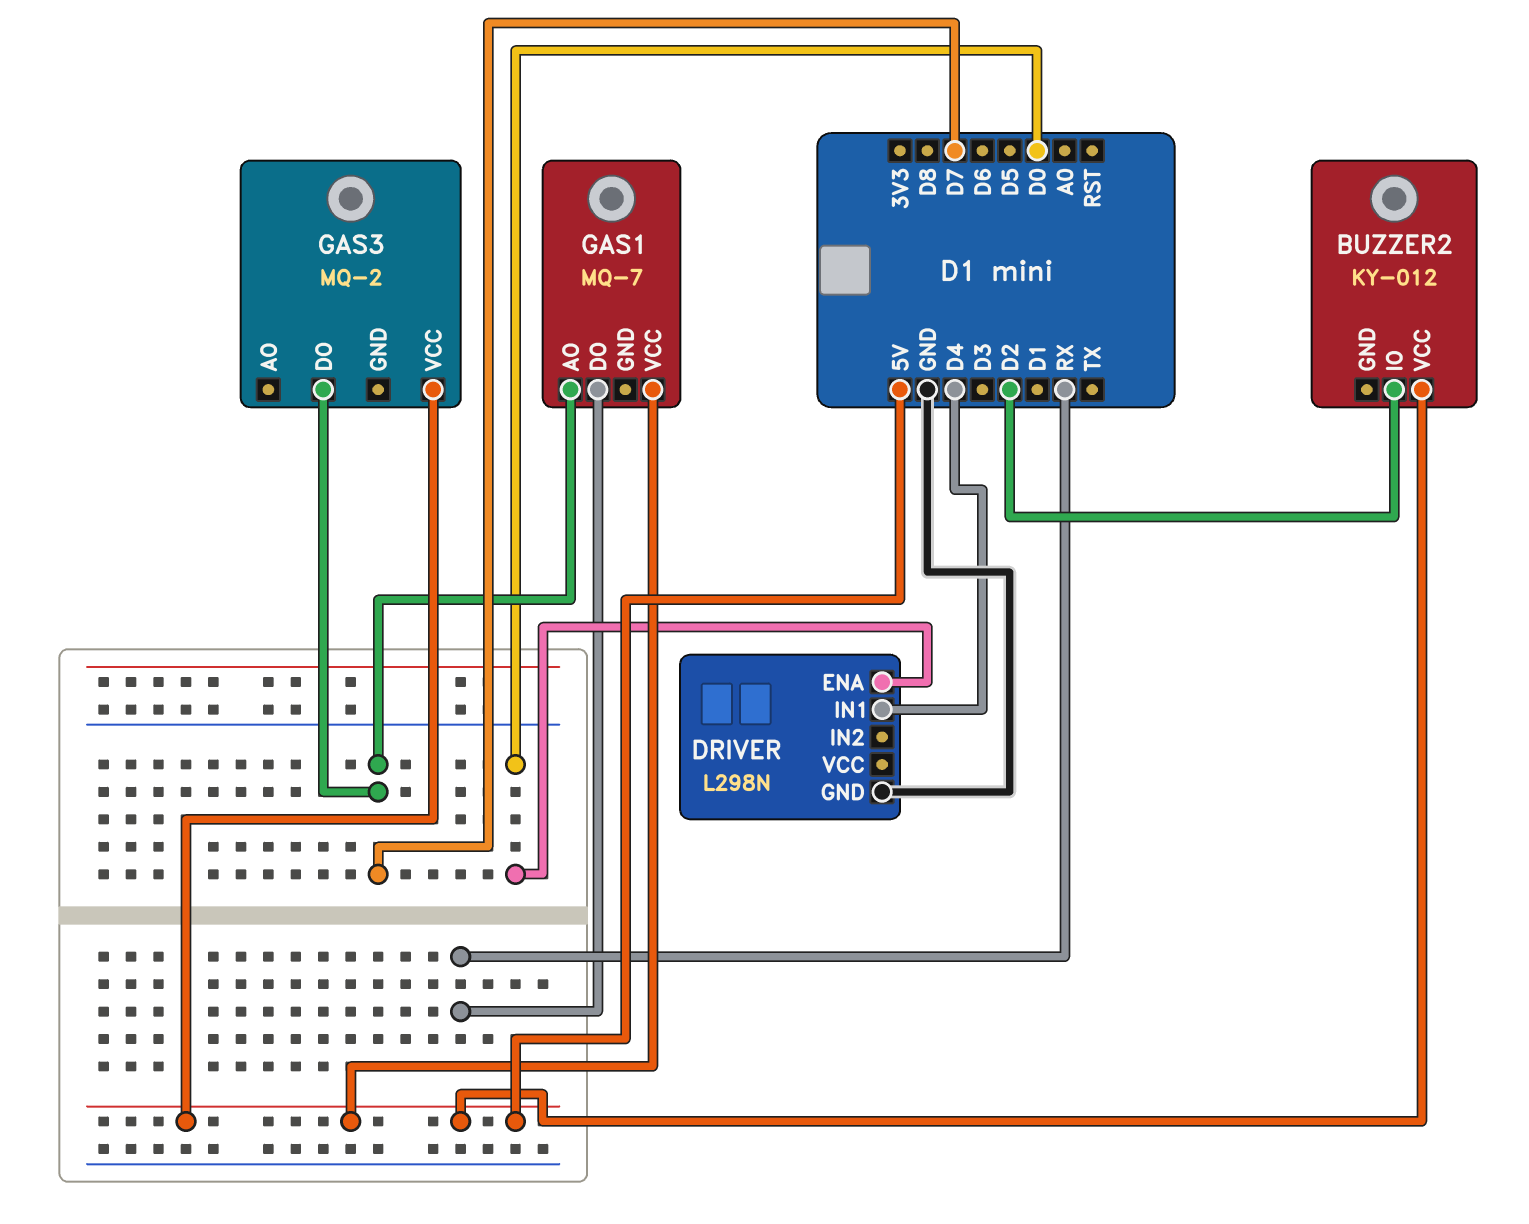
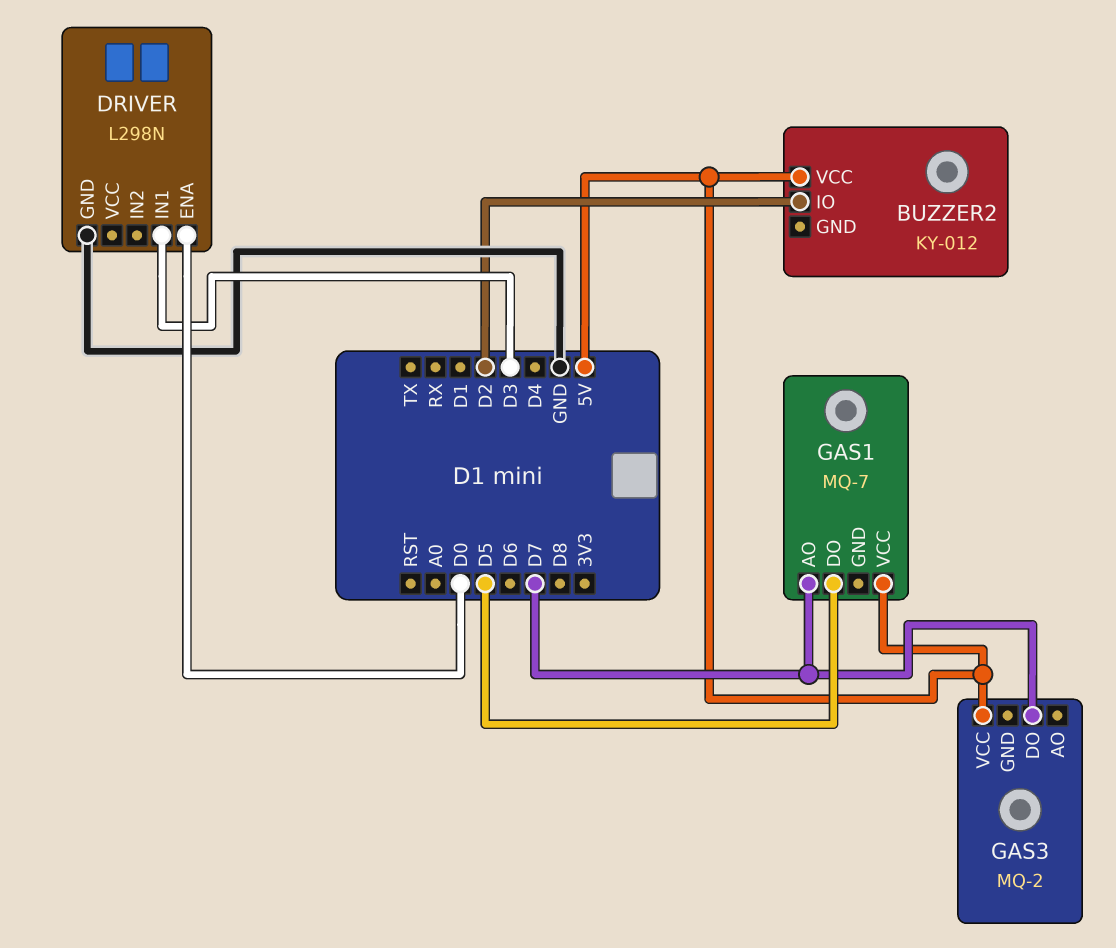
DRIVER pin IN1: D4 -> D3
GAS1 pin DO: RX -> D5

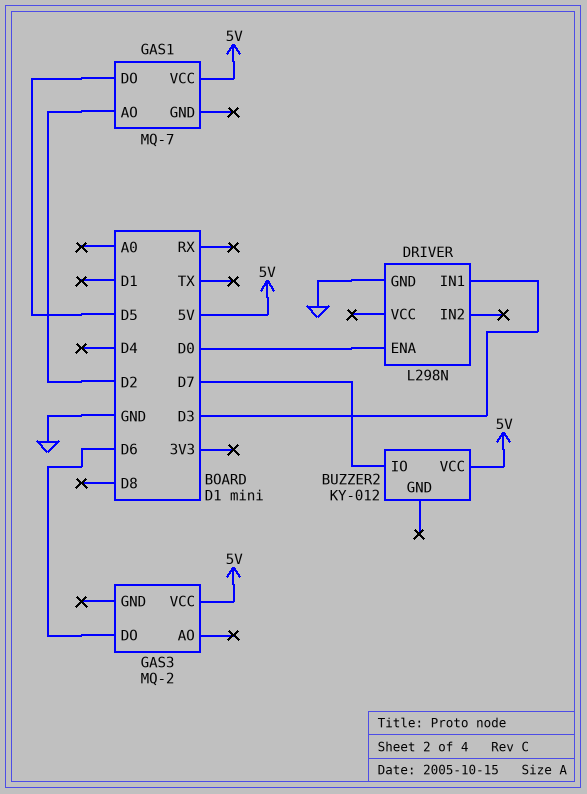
BUZZER2 pin IO: D2 -> D7
GAS1 pin AO: D7 -> D2
GAS3 pin DO: D7 -> D6

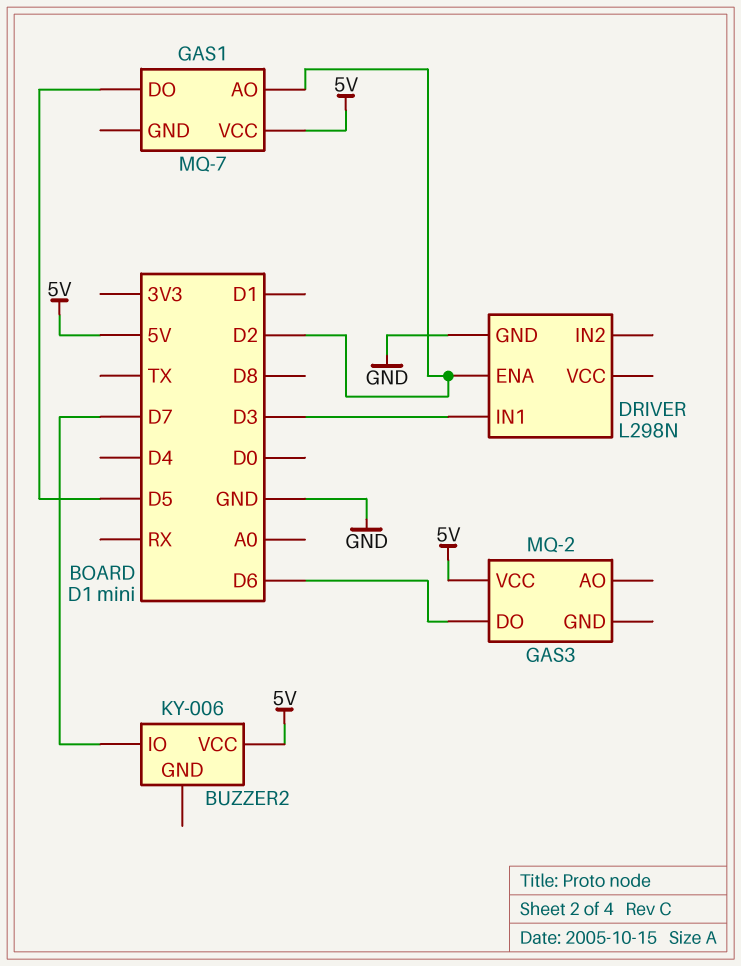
BUZZER2: KY-012 -> KY-006
DRIVER pin ENA: D0 -> D2

